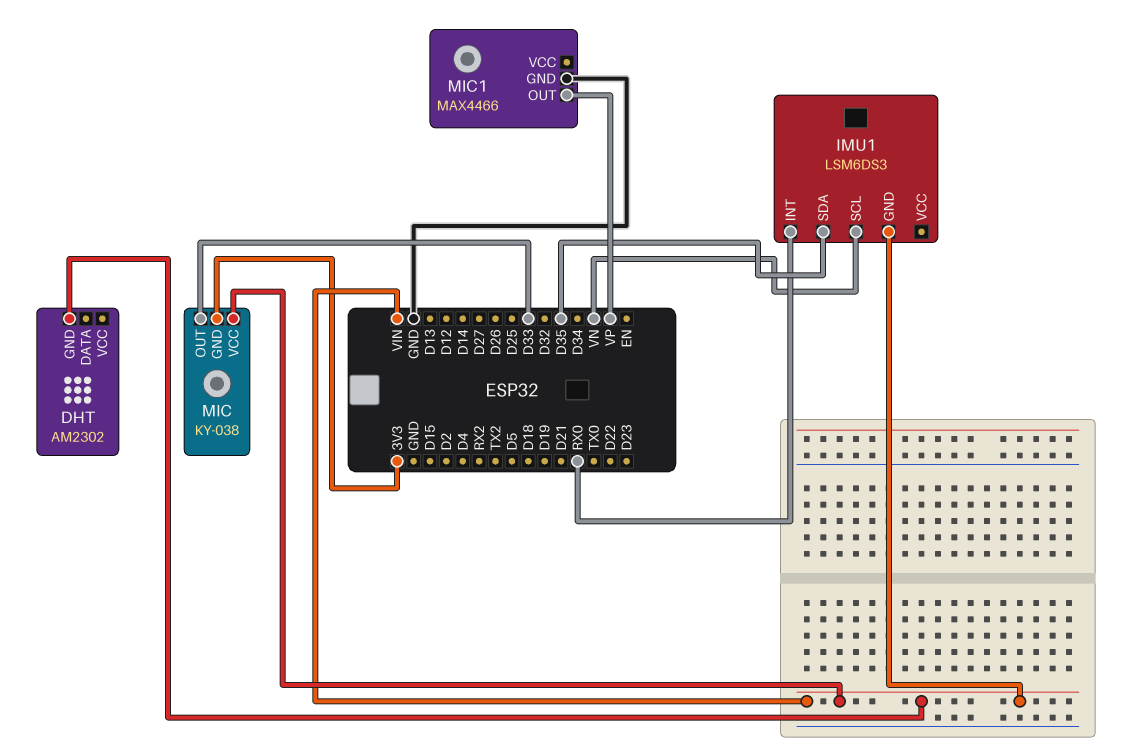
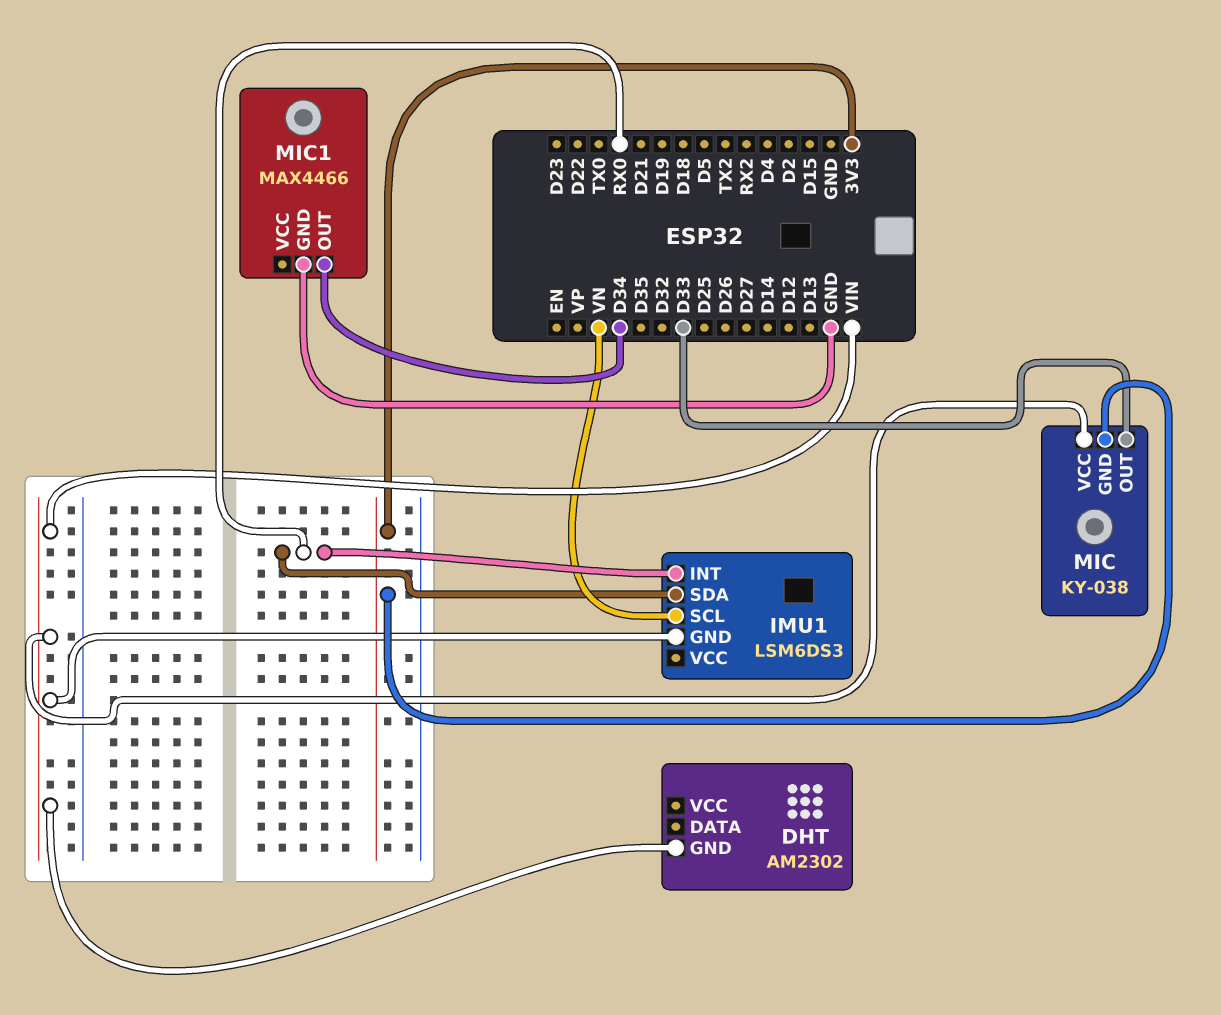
IMU1 pin SDA: D35 -> RX0
MIC1 pin OUT: VP -> D34

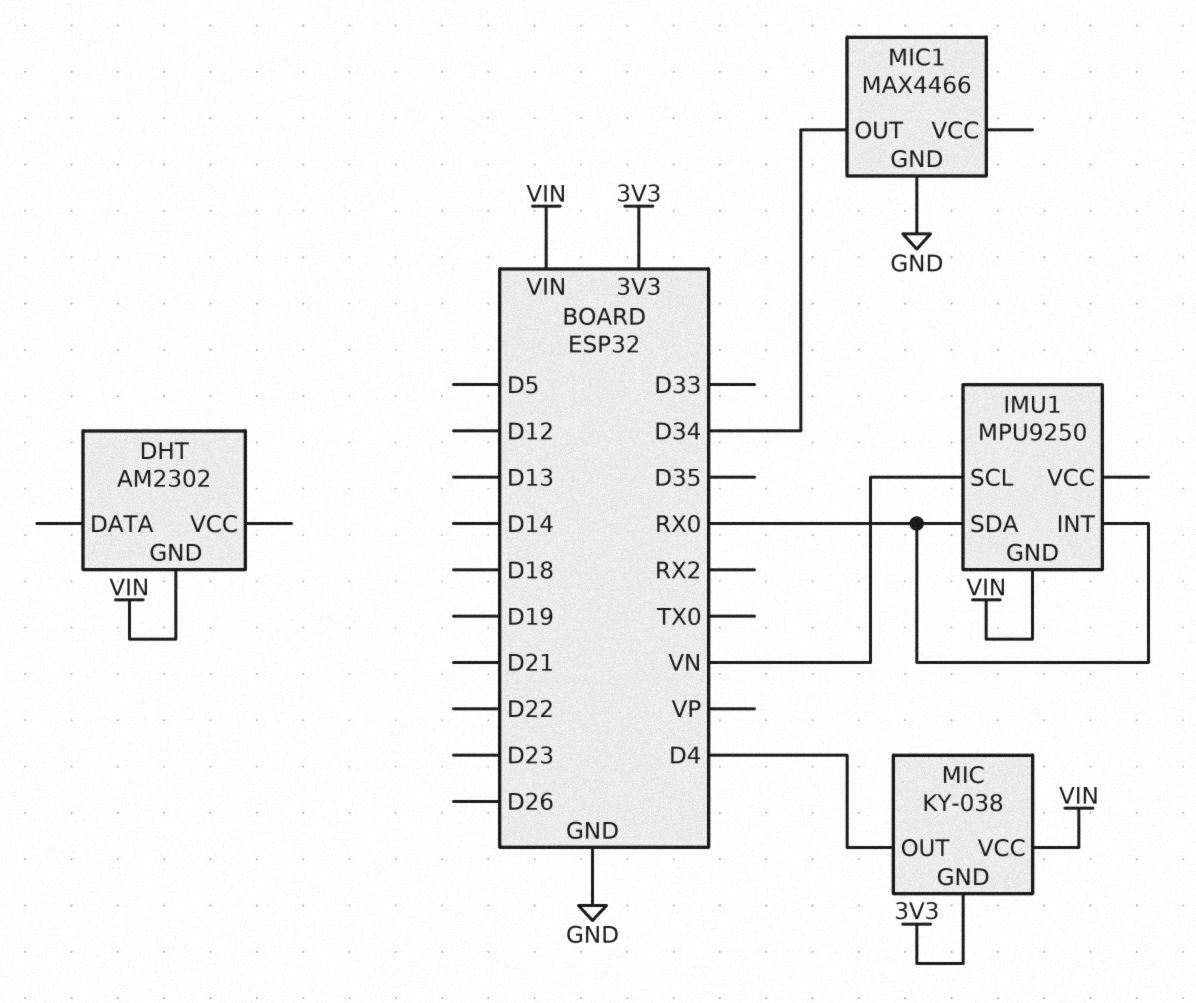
IMU1: LSM6DS3 -> MPU9250
MIC pin OUT: D33 -> D4

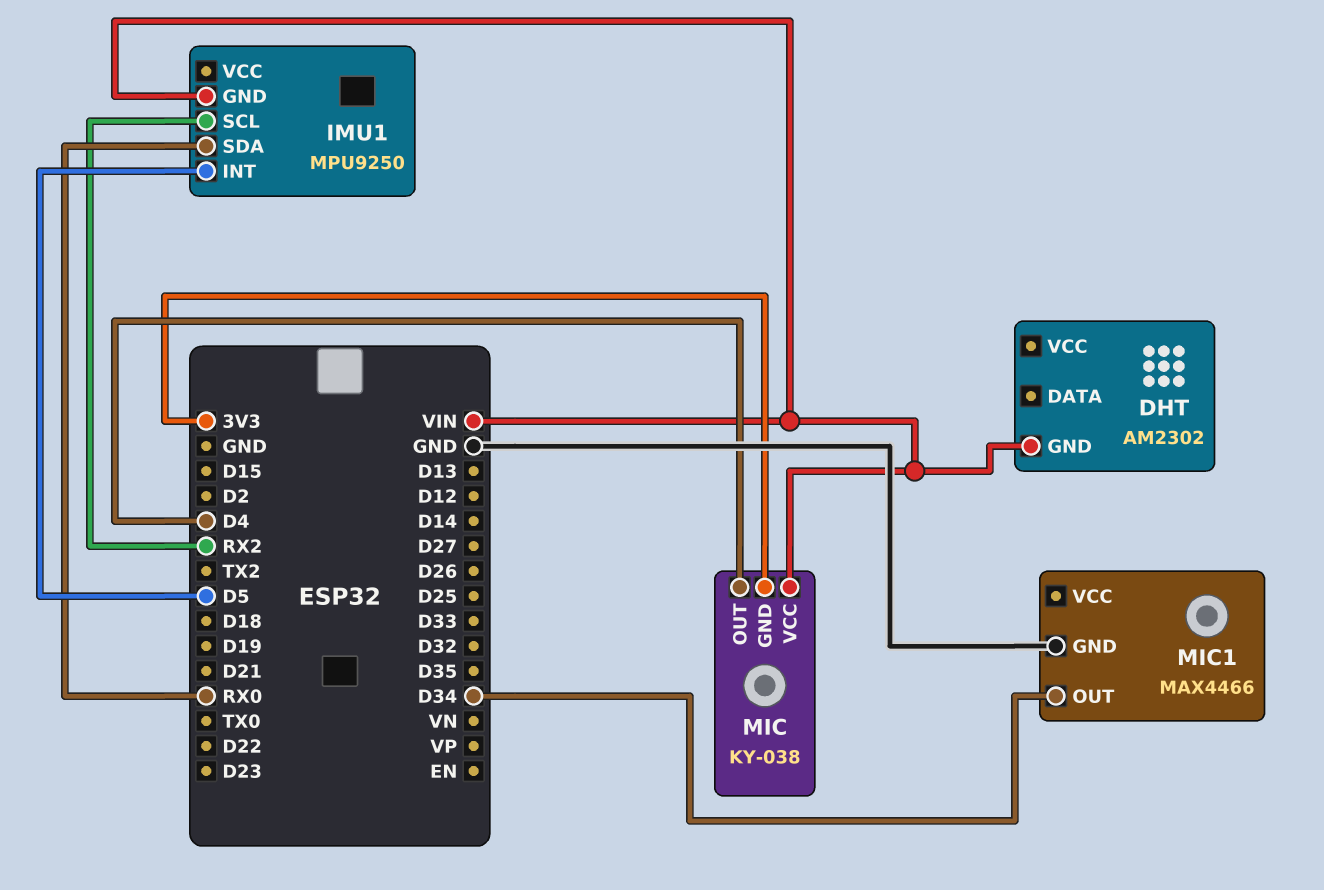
IMU1 pin INT: RX0 -> D5
IMU1 pin SCL: VN -> RX2

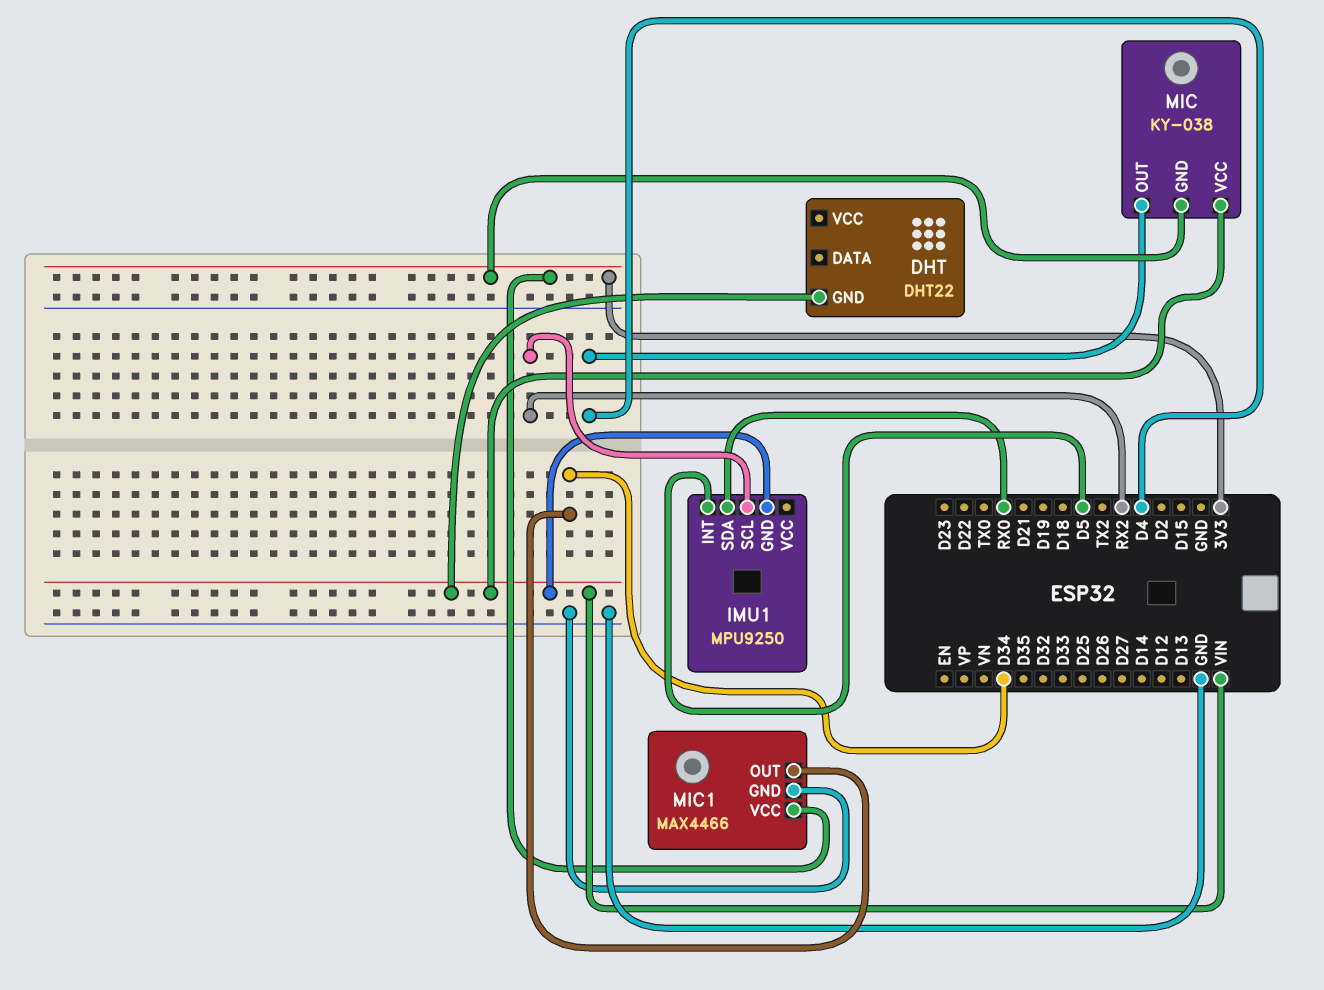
DHT: AM2302 -> DHT22
MIC1 pin VCC: none -> 3V3

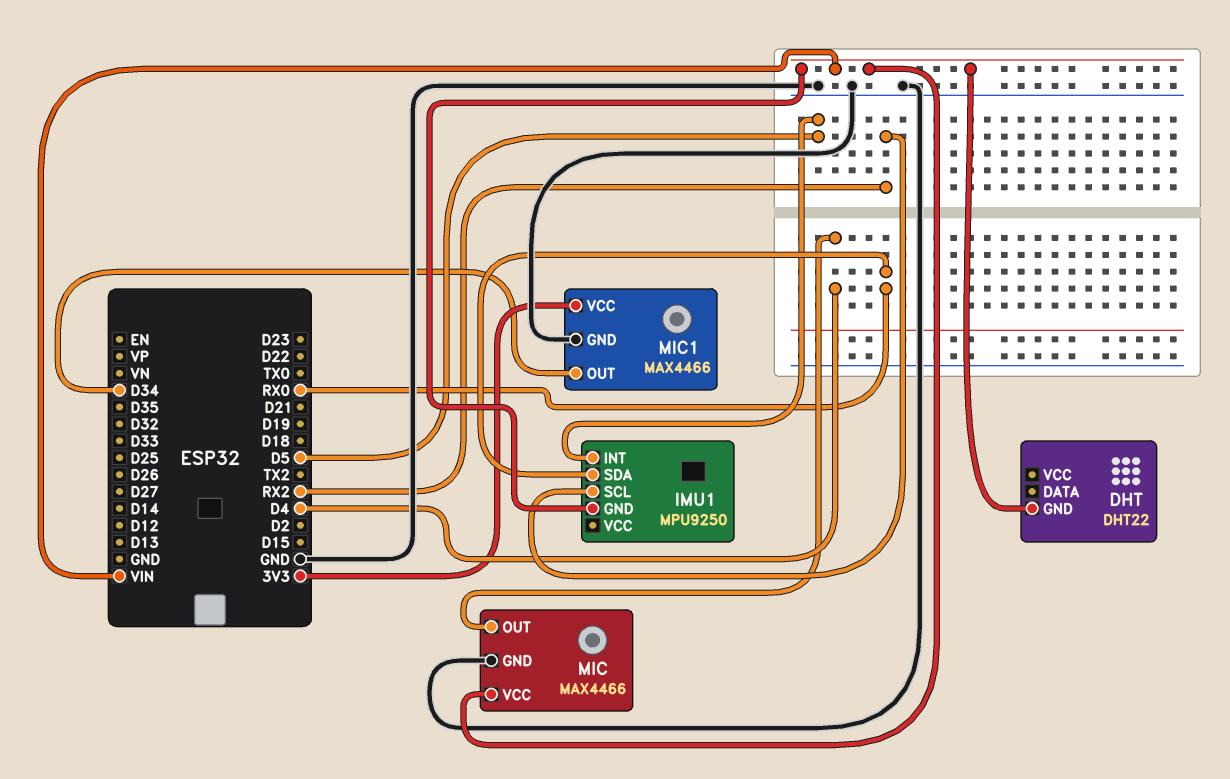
MIC: KY-038 -> MAX4466
MIC pin GND: 3V3 -> GND

